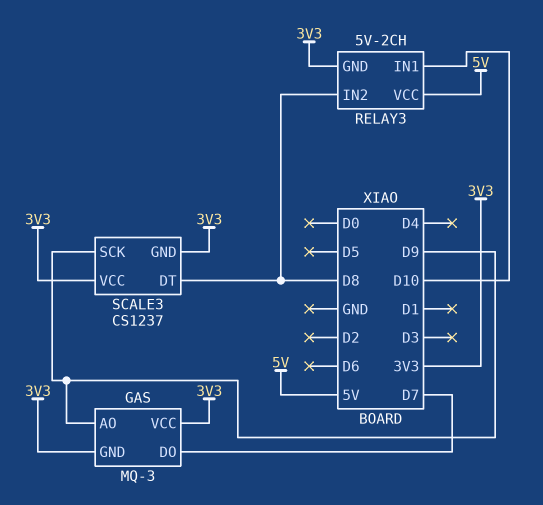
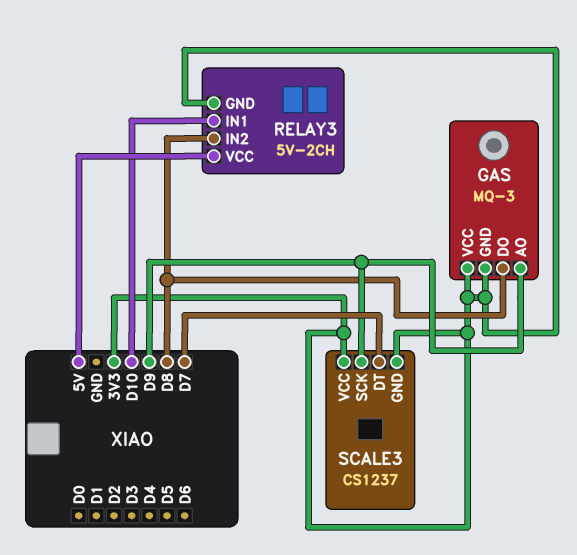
GAS pin DO: D7 -> D8
SCALE3 pin DT: D8 -> D7

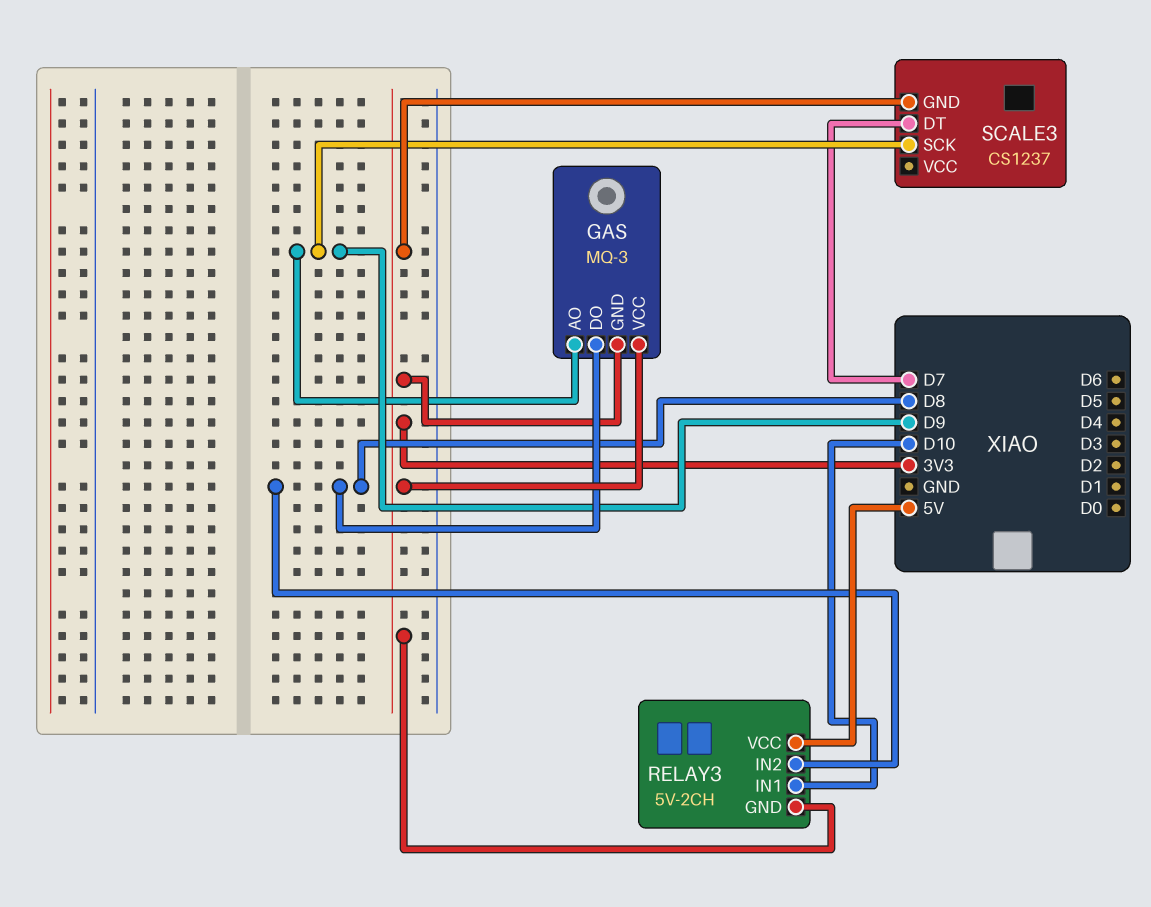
SCALE3 pin VCC: 3V3 -> none

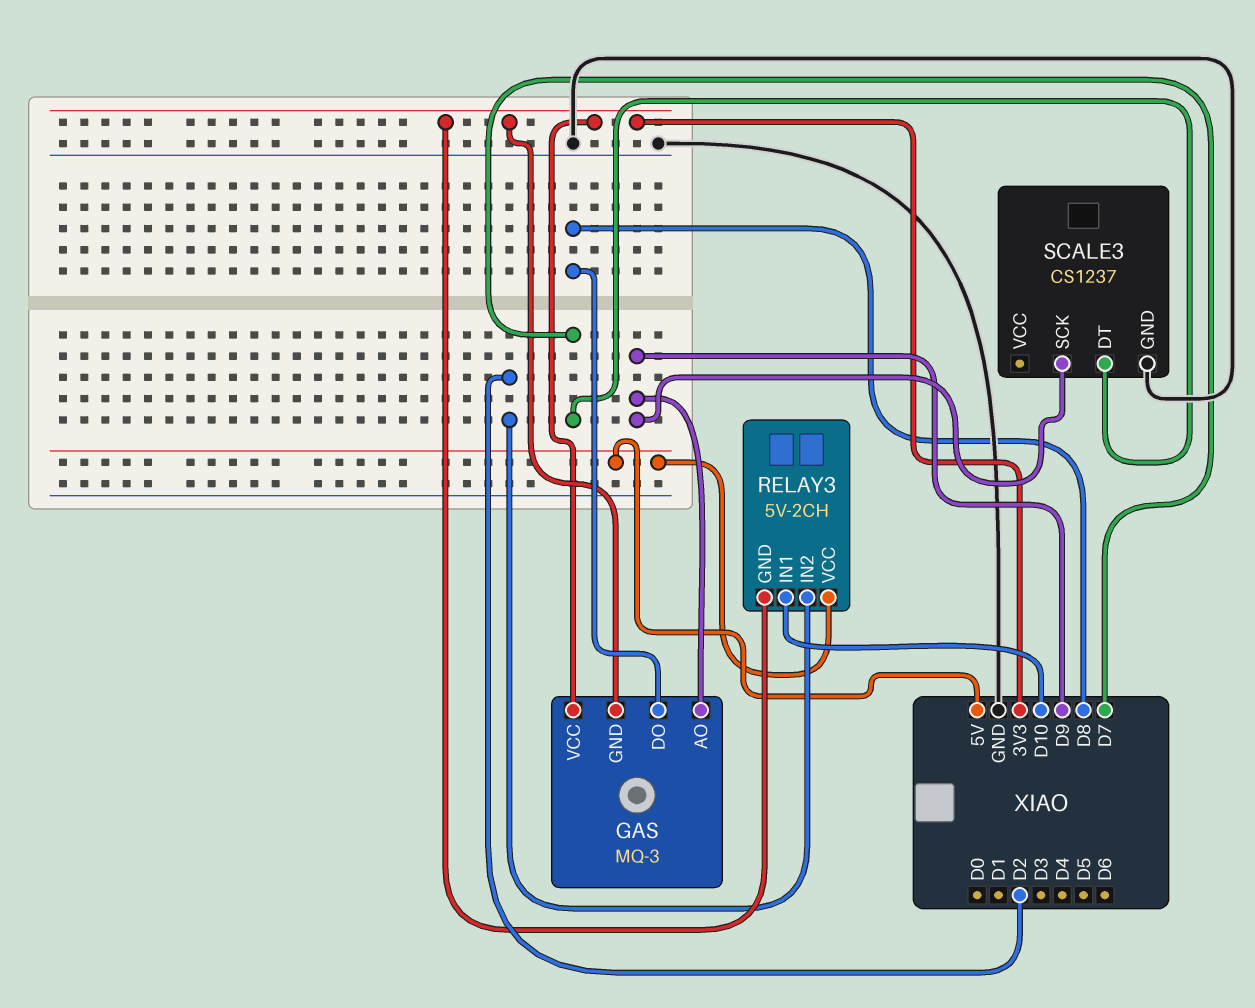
RELAY3 pin IN2: D8 -> D2
SCALE3 pin GND: 3V3 -> GND

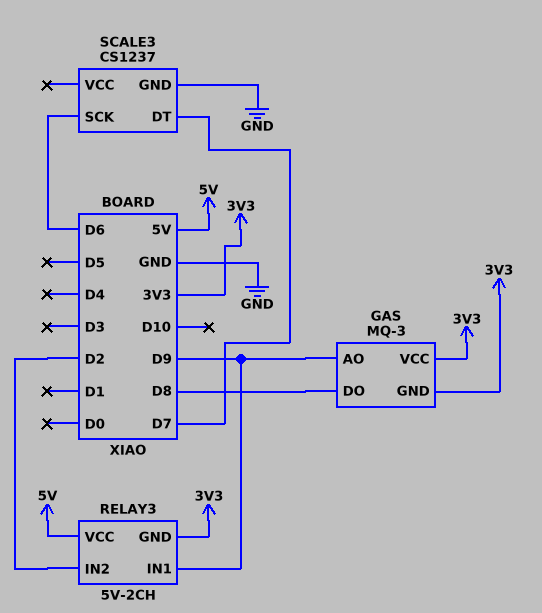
RELAY3 pin IN1: D10 -> D9
SCALE3 pin SCK: D9 -> D6

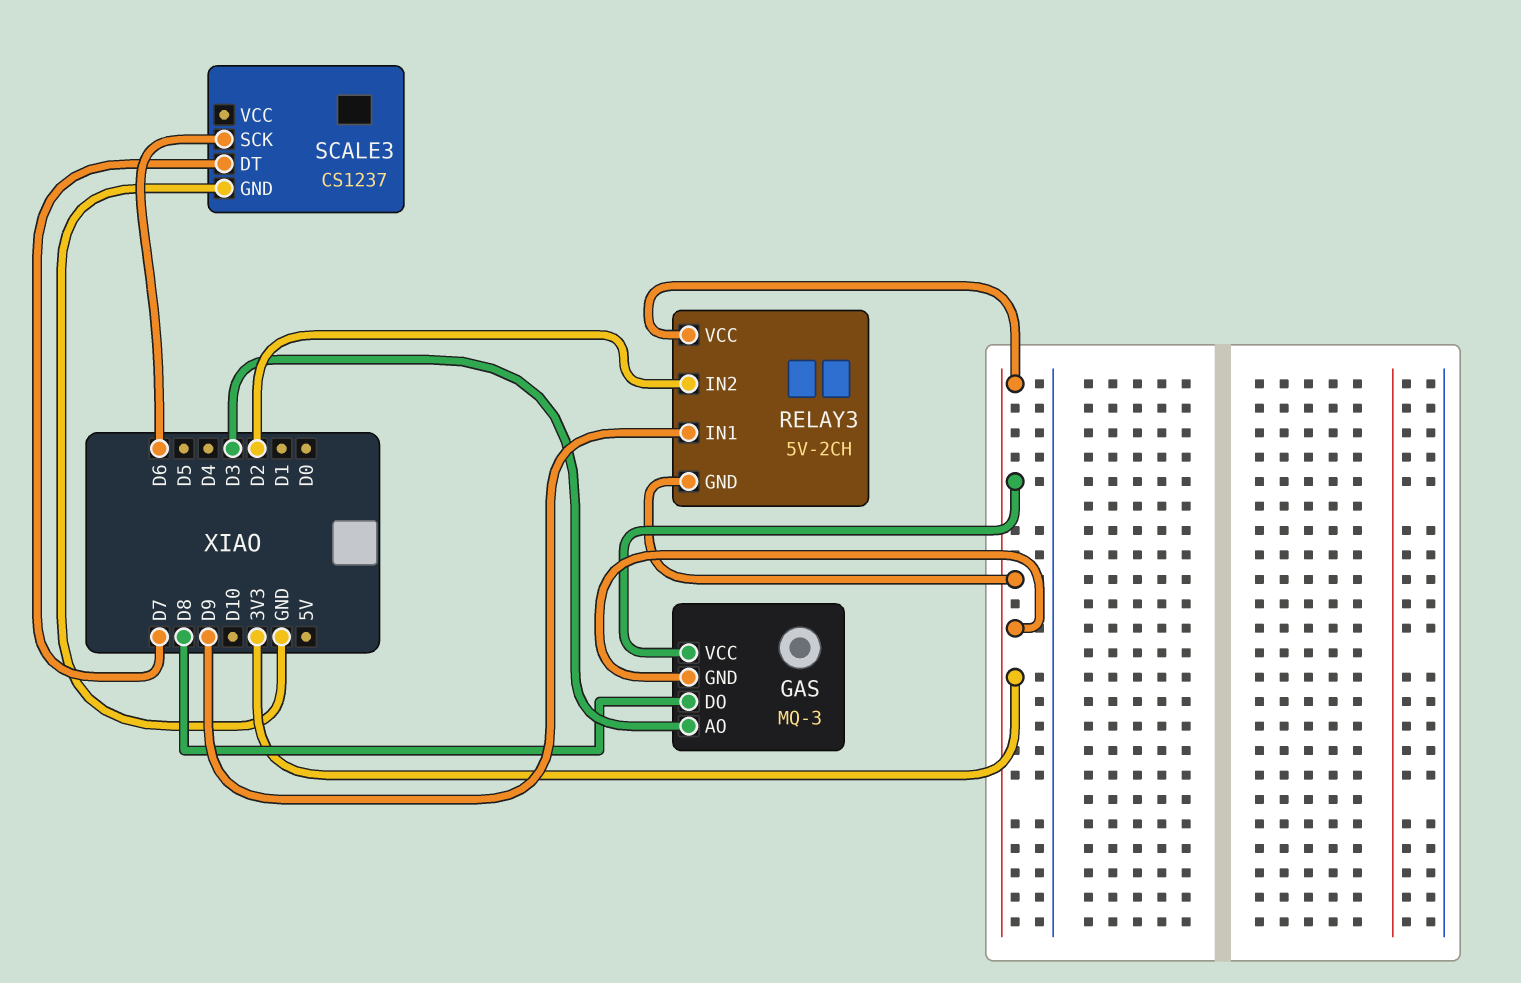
GAS pin AO: D9 -> D3
RELAY3 pin VCC: 5V -> 3V3

